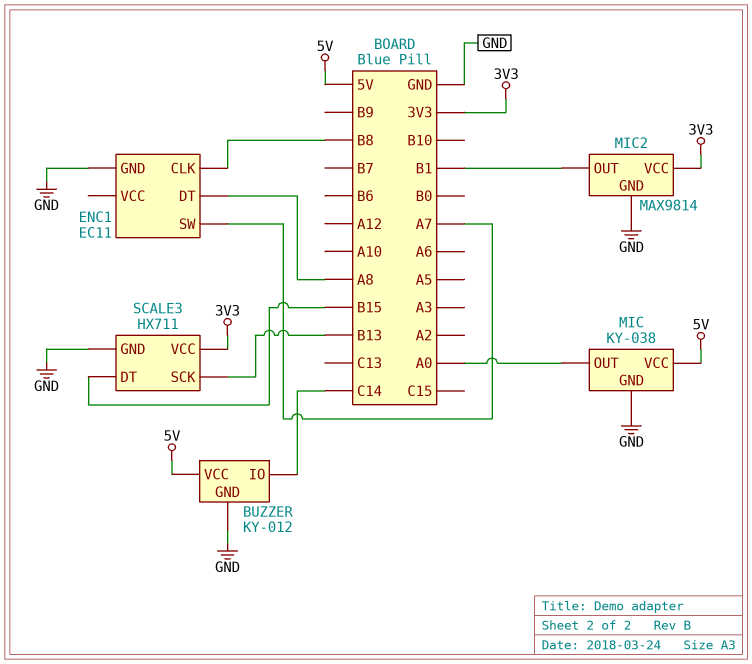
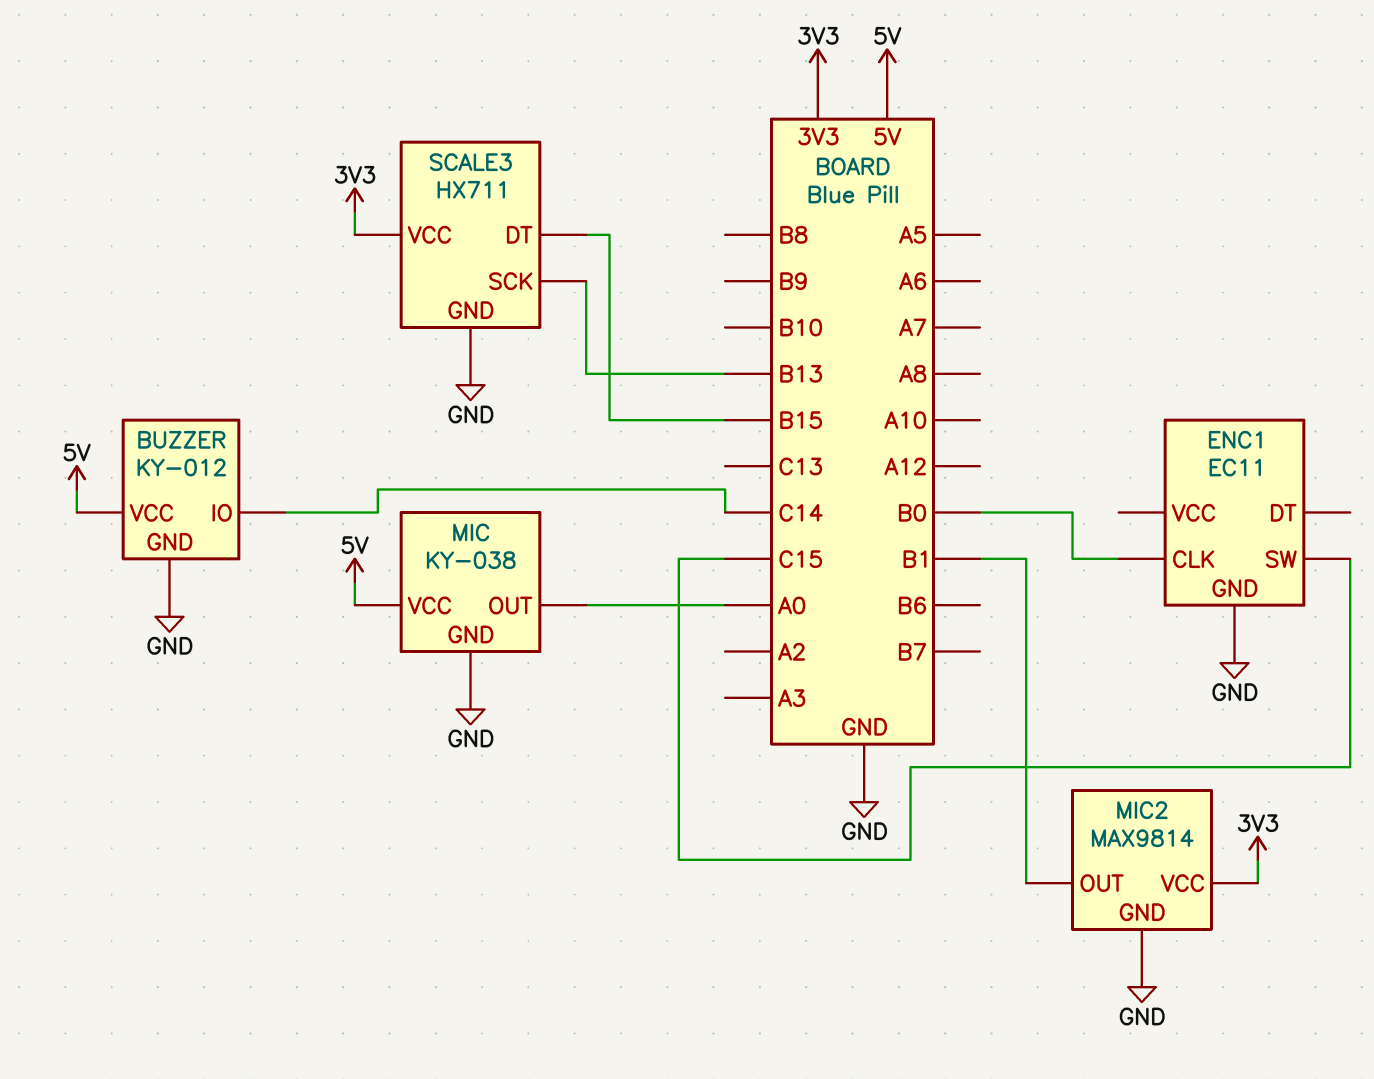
ENC1 pin CLK: B8 -> B0
ENC1 pin DT: A8 -> none
ENC1 pin SW: A7 -> C15

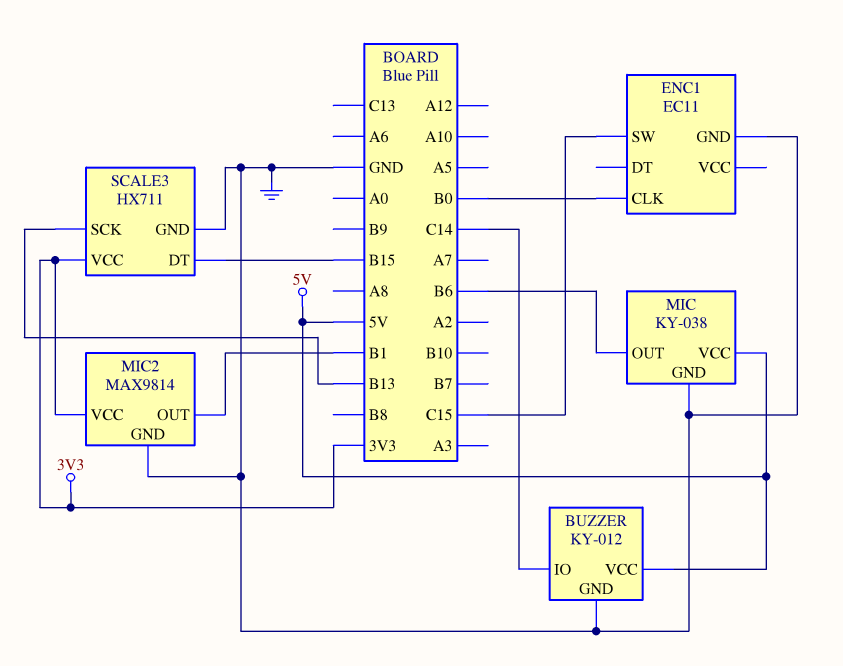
MIC pin OUT: A0 -> B6

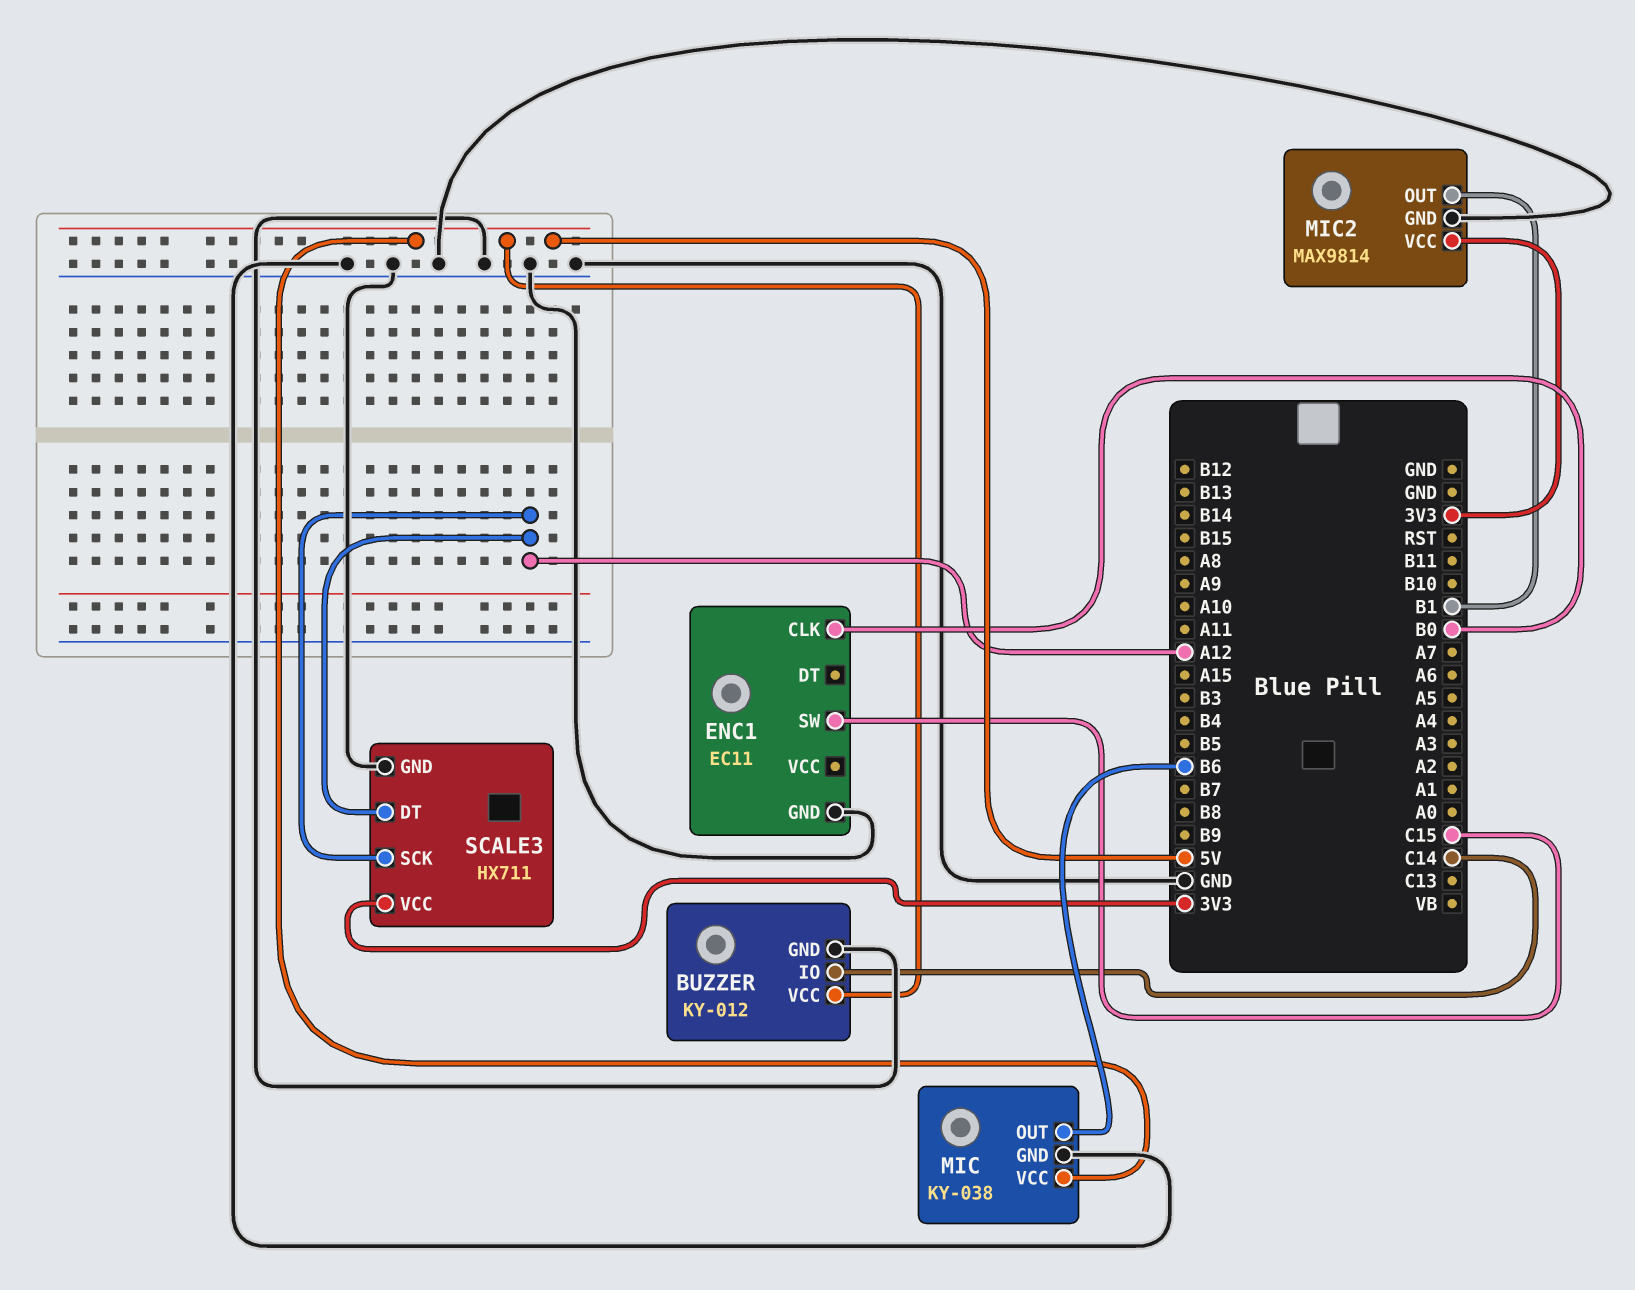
SCALE3 pin DT: B15 -> A12
SCALE3 pin SCK: B13 -> A12

